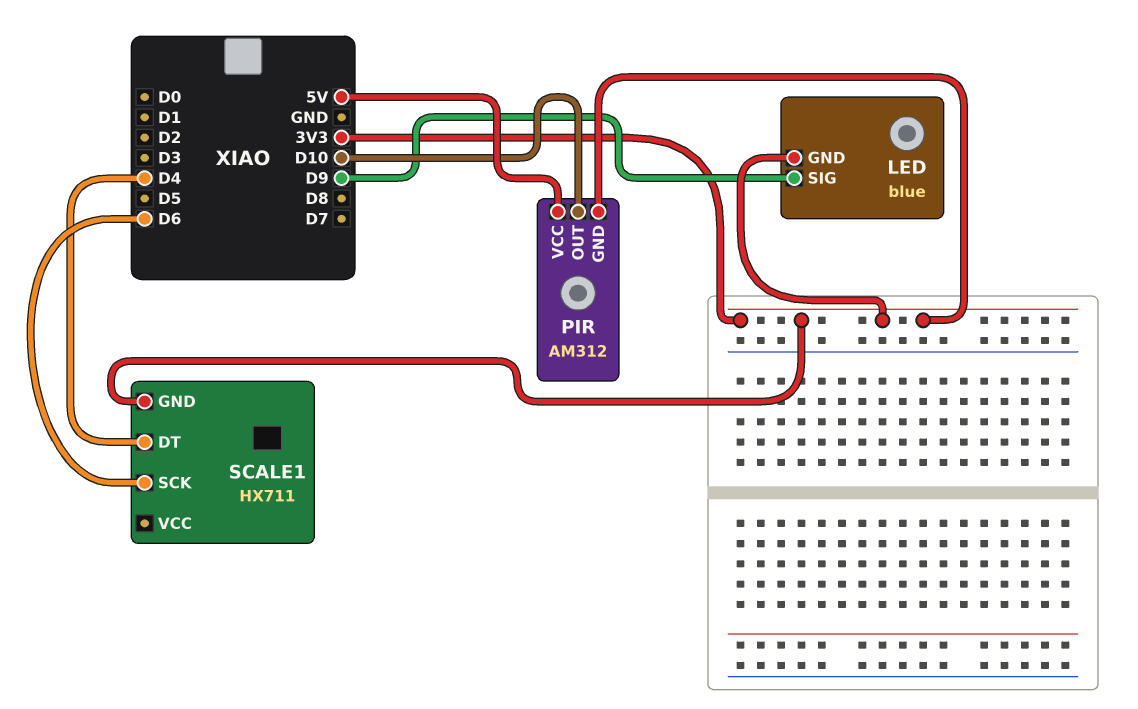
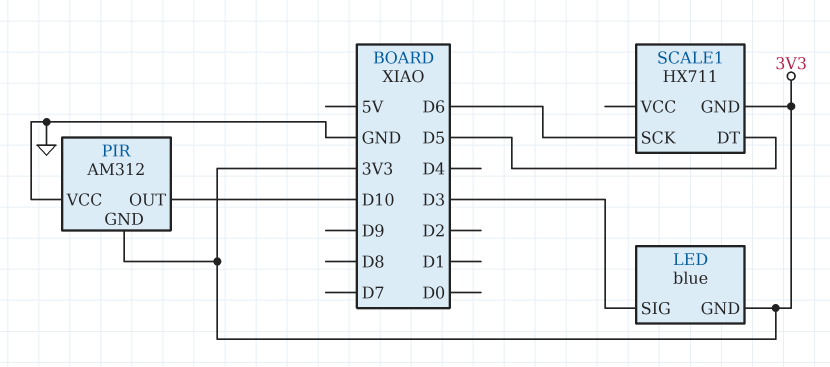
LED pin SIG: D9 -> D3
PIR pin VCC: 5V -> GND
SCALE1 pin DT: D4 -> D5

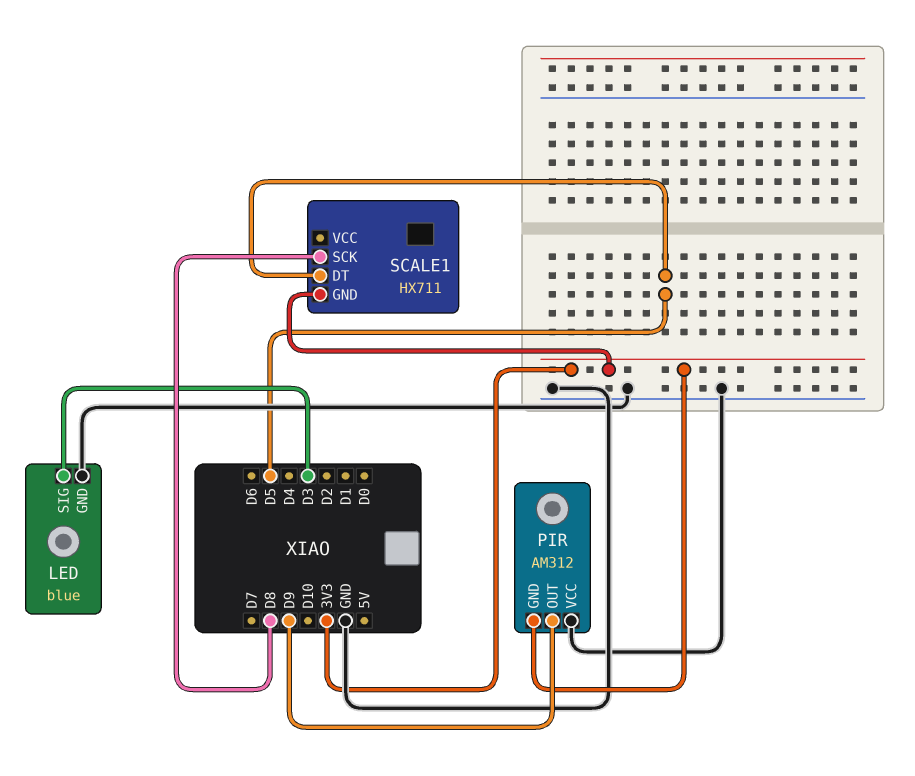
LED pin GND: 3V3 -> GND
PIR pin OUT: D10 -> D9
SCALE1 pin SCK: D6 -> D8

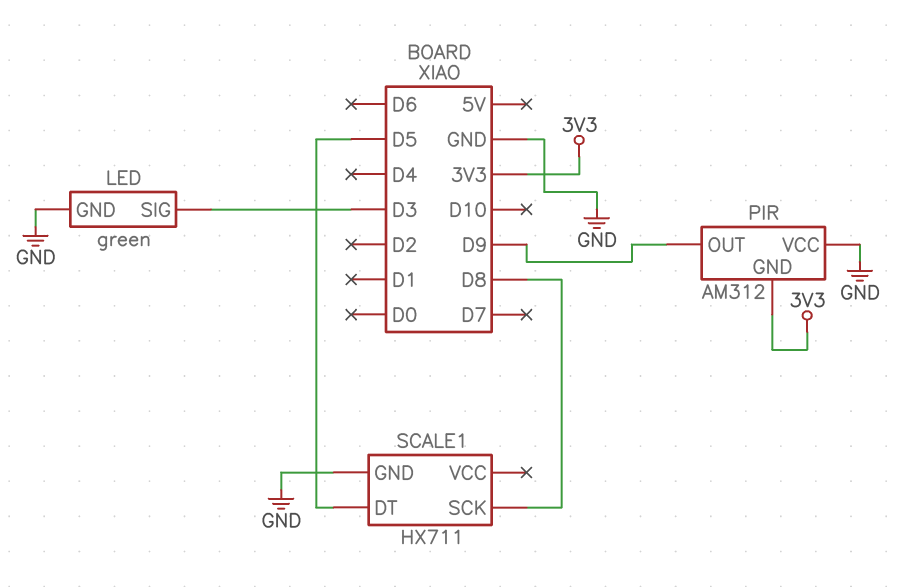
LED: blue -> green
SCALE1 pin GND: 3V3 -> GND

